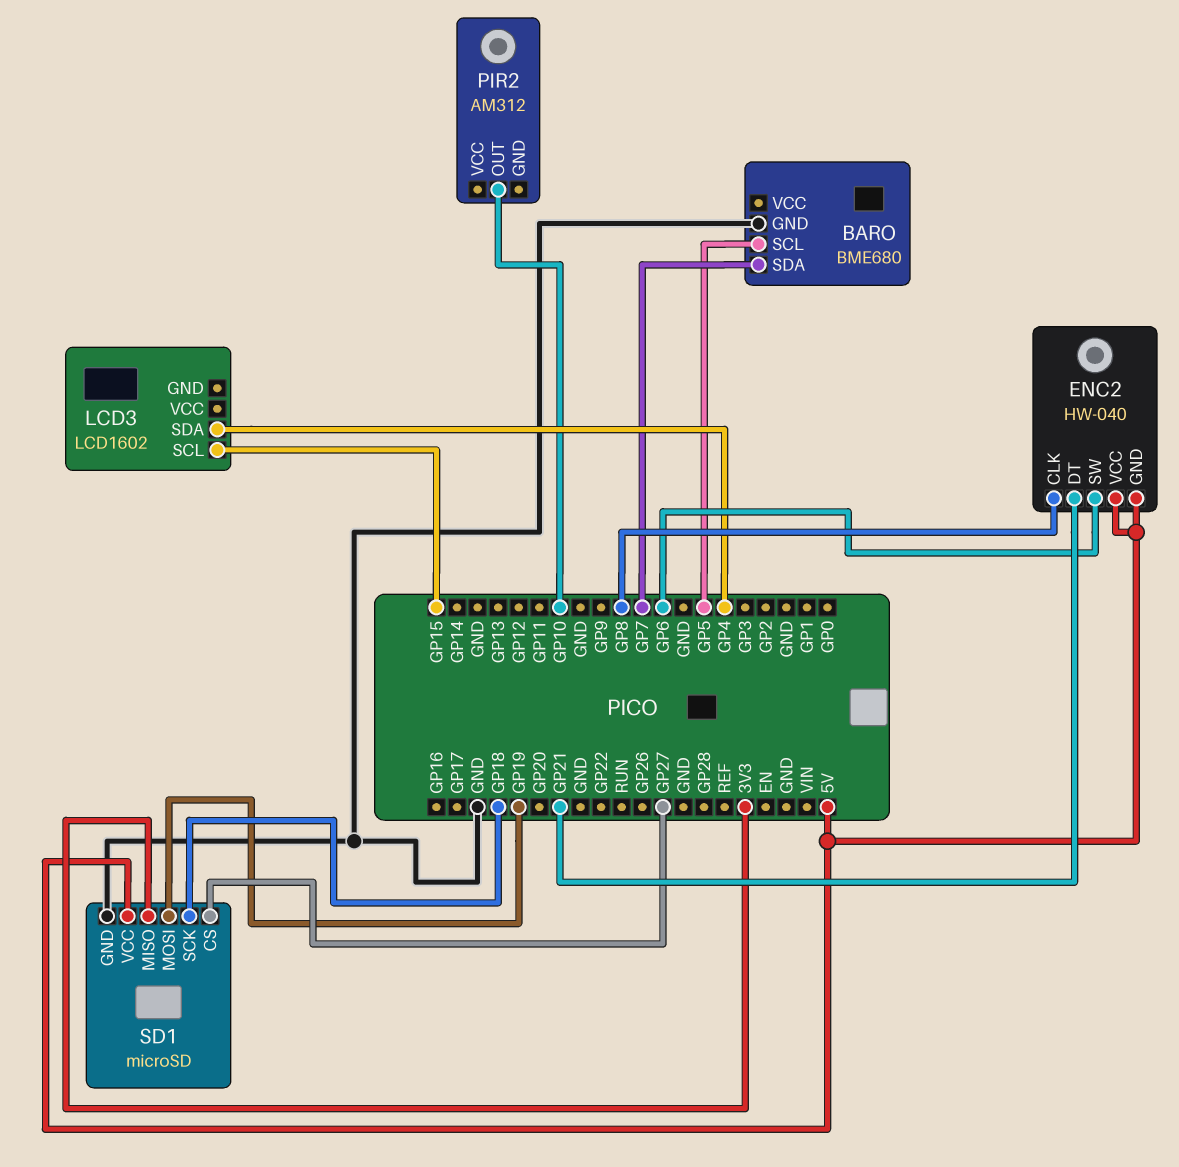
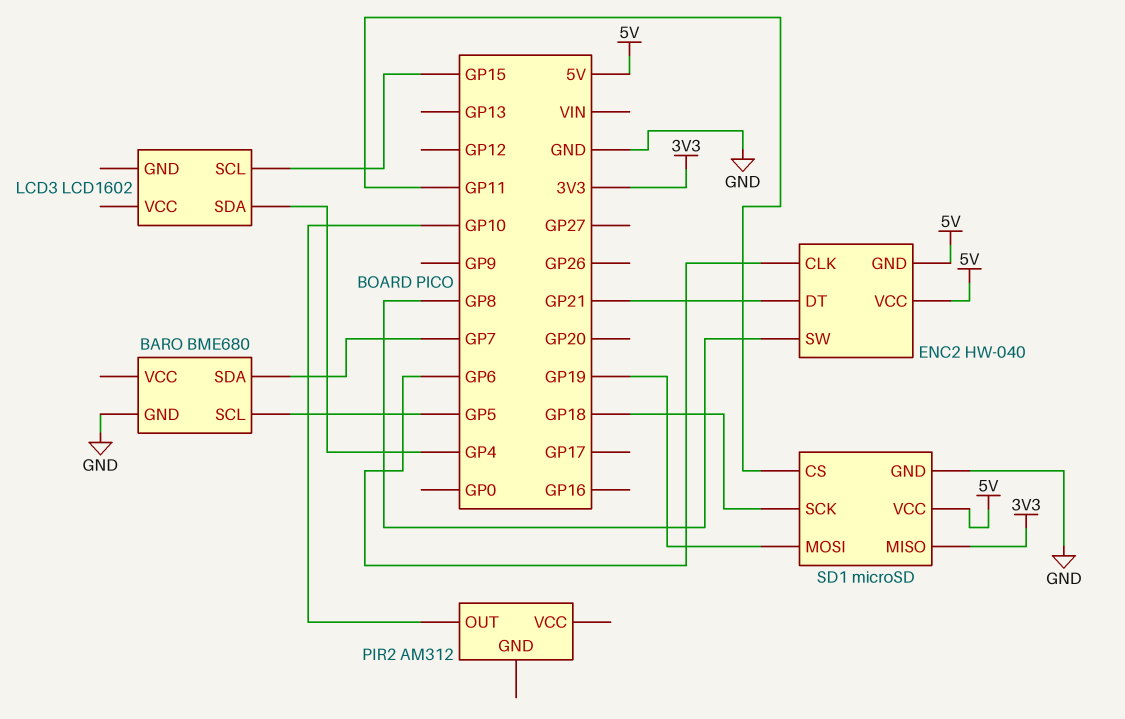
ENC2 pin CLK: GP8 -> GP6
ENC2 pin SW: GP6 -> GP8
SD1 pin CS: GP27 -> GP11

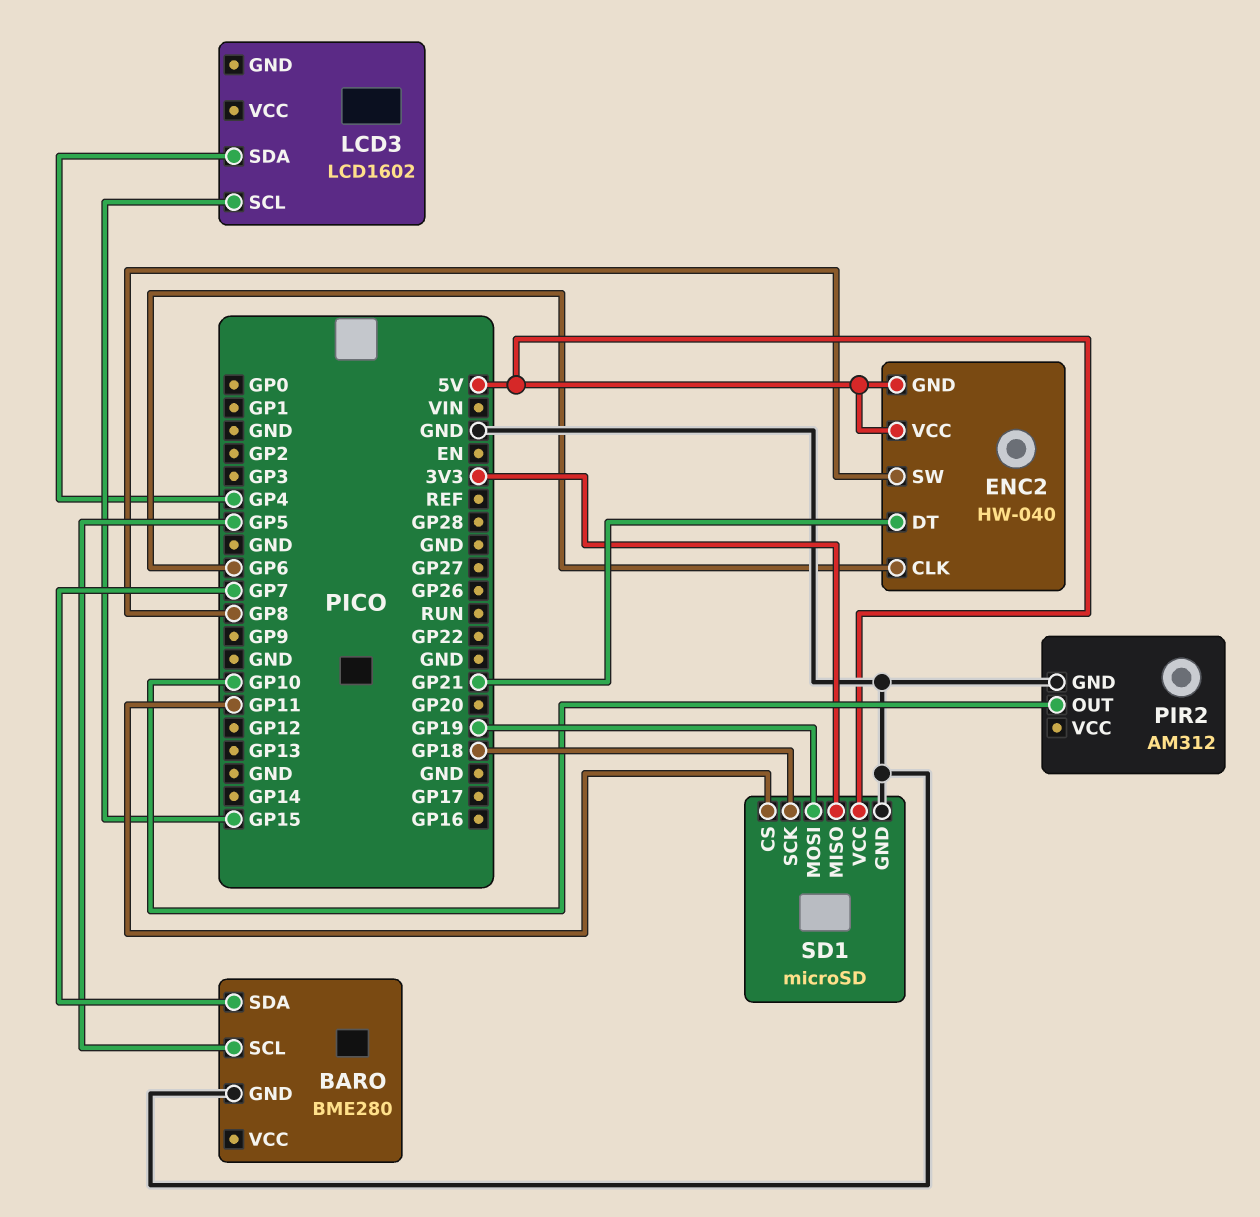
BARO: BME680 -> BME280
PIR2 pin GND: none -> GND

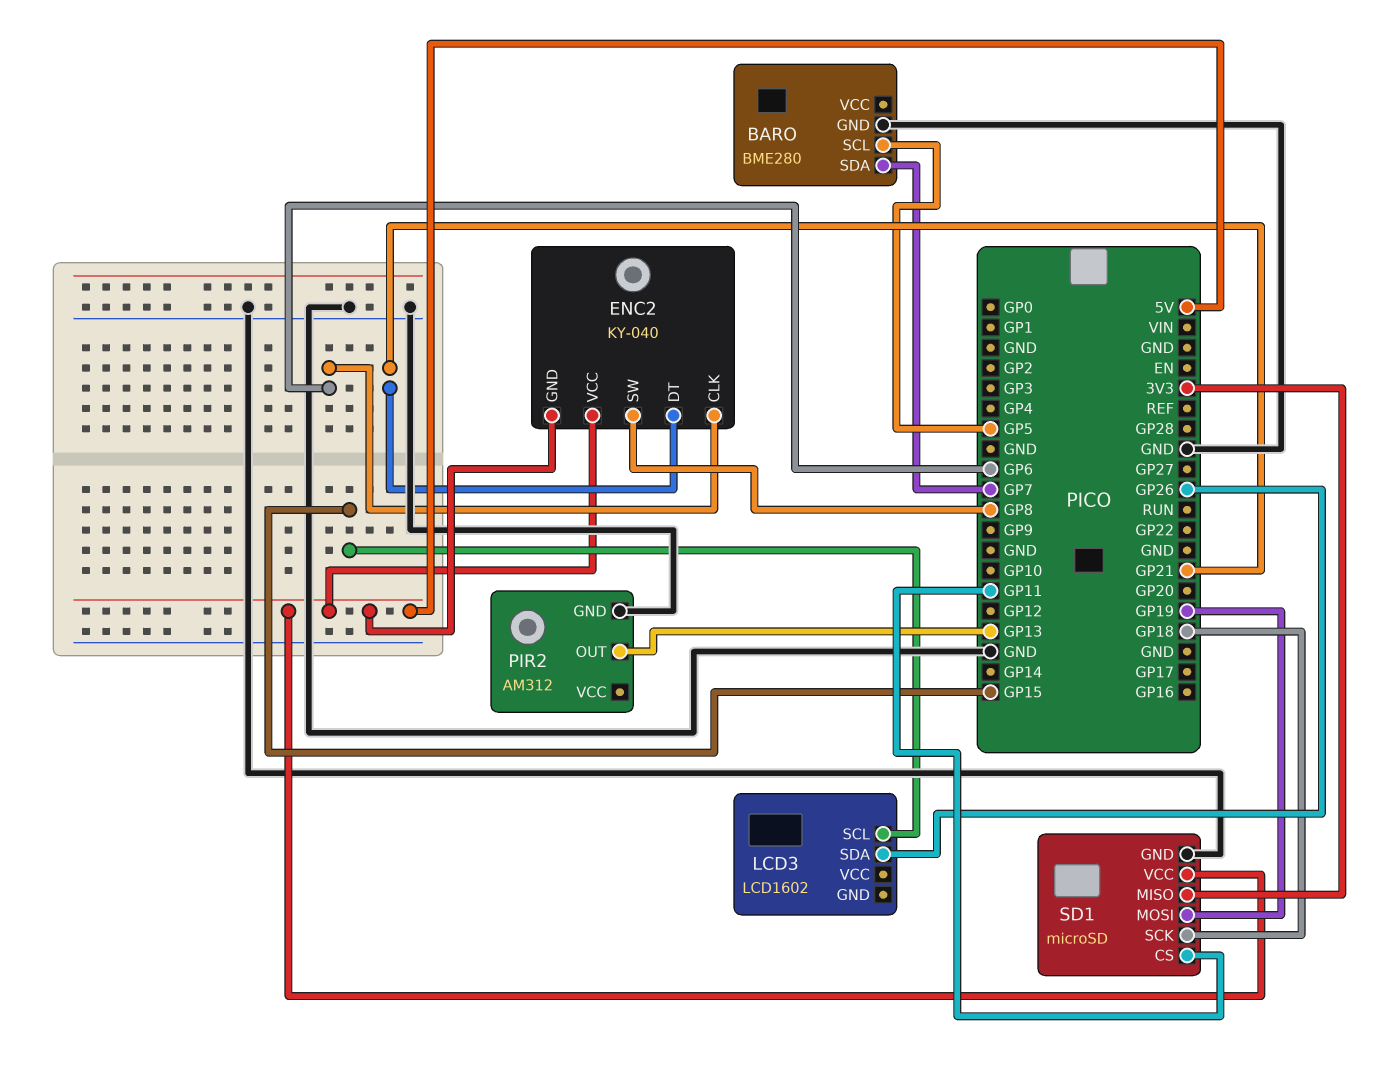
ENC2: HW-040 -> KY-040
LCD3 pin SDA: GP4 -> GP26
PIR2 pin OUT: GP10 -> GP13

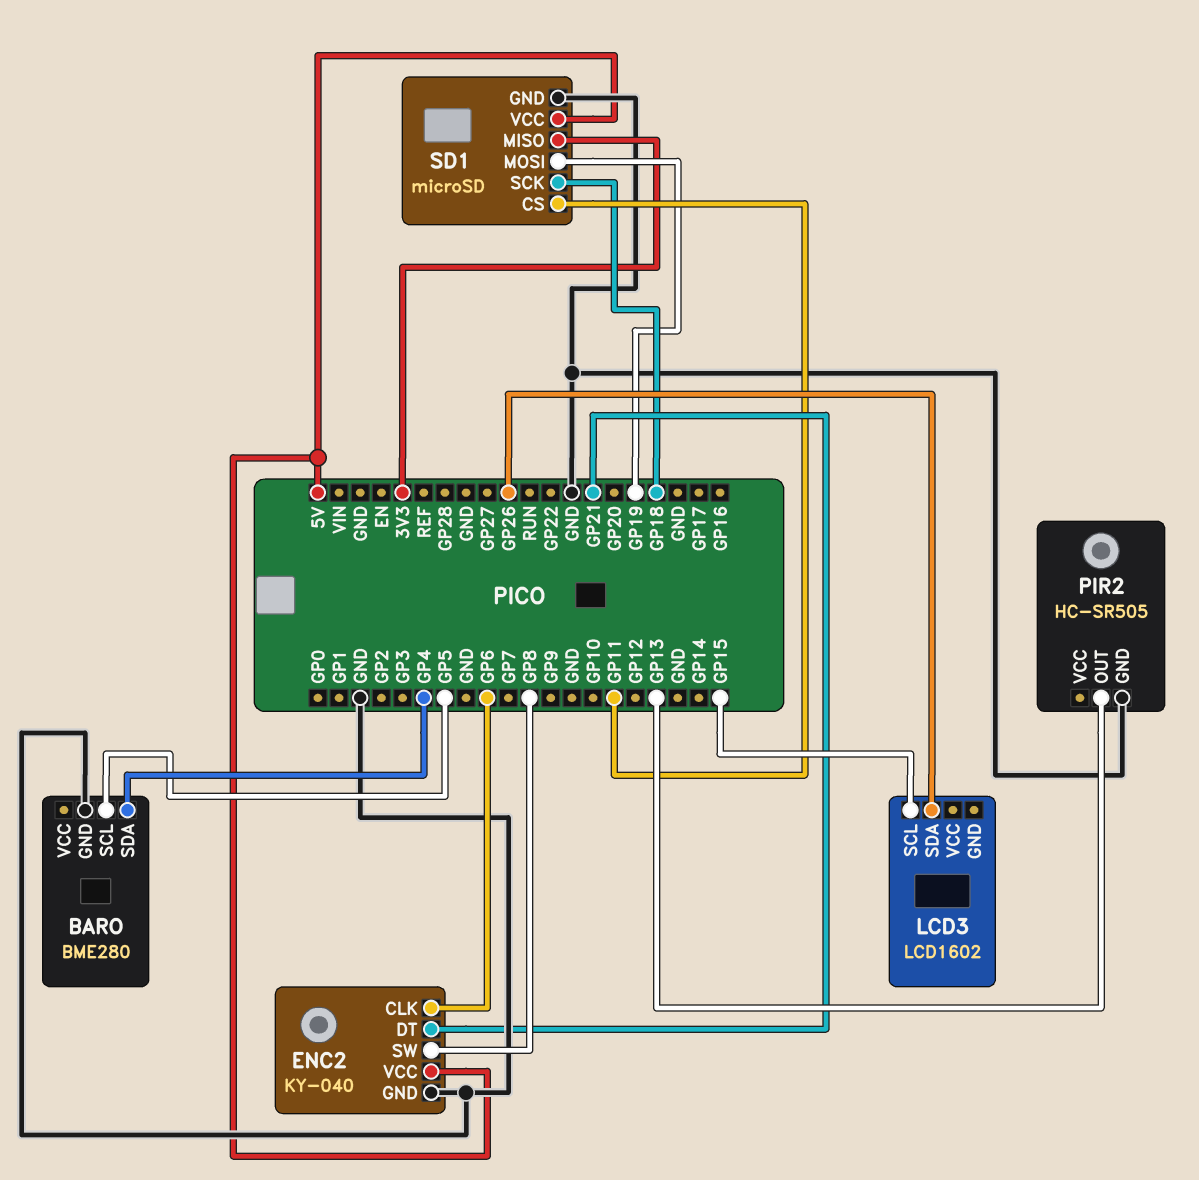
BARO pin SDA: GP7 -> GP4
ENC2 pin GND: 5V -> GND
PIR2: AM312 -> HC-SR505

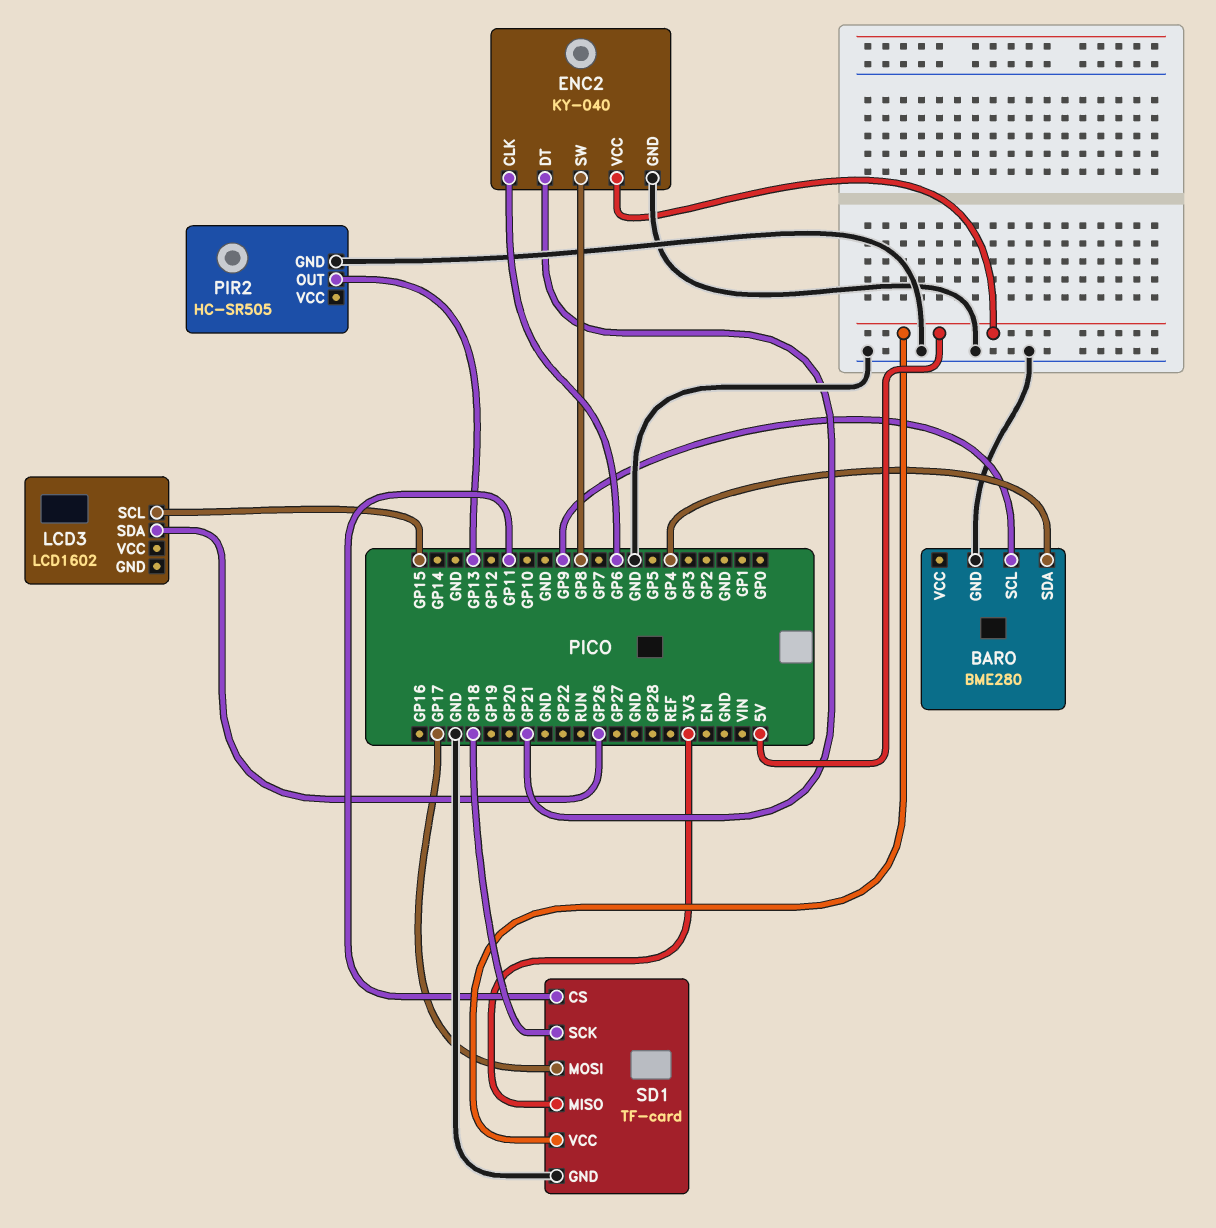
BARO pin SCL: GP5 -> GP9
SD1: microSD -> TF-card
SD1 pin MOSI: GP19 -> GP17

